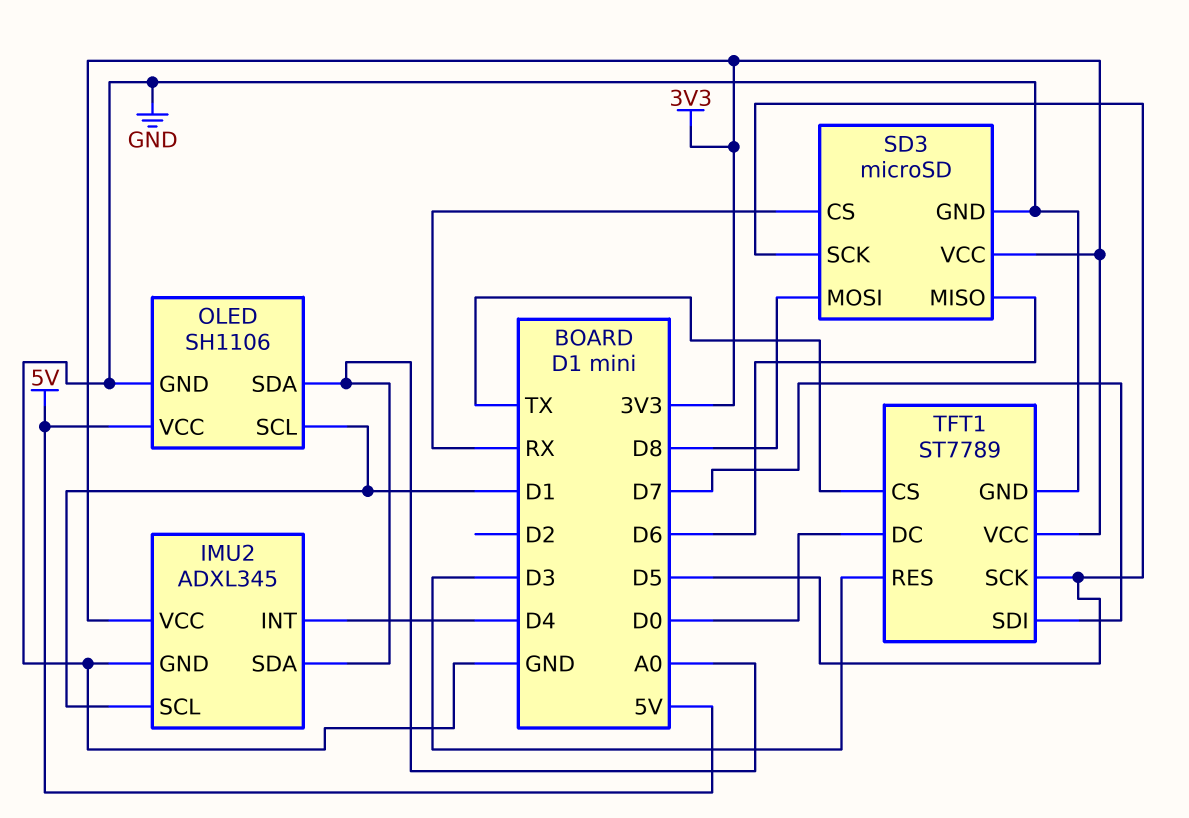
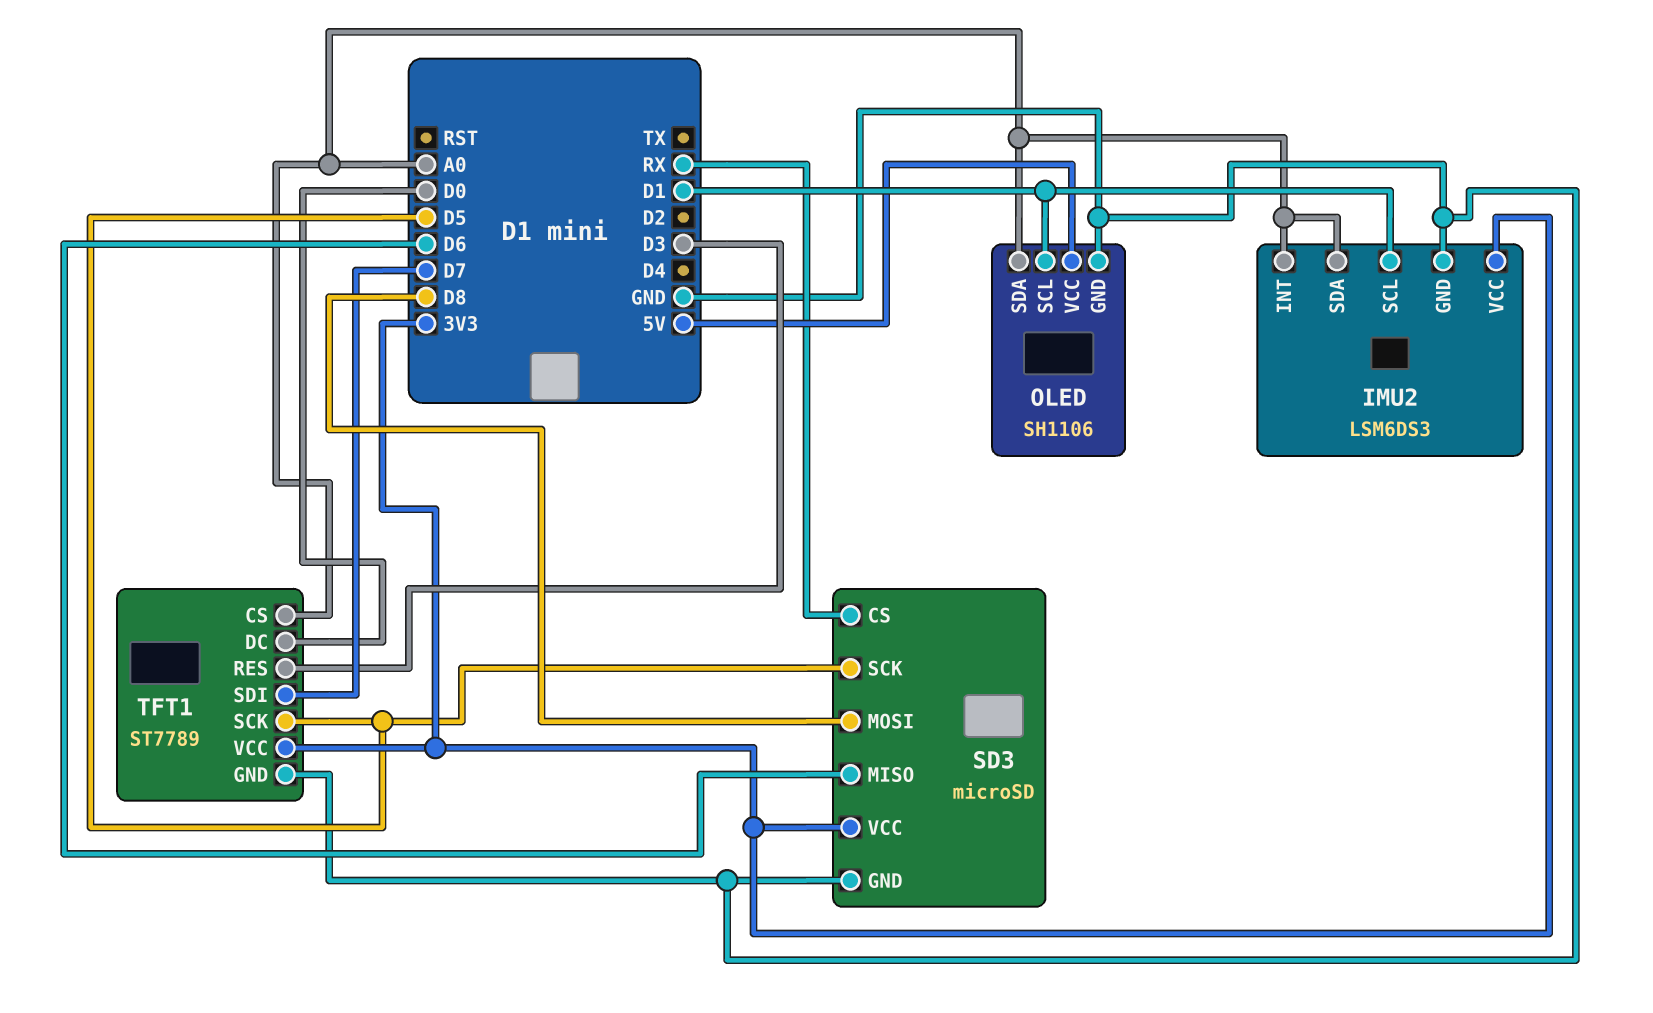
IMU2: ADXL345 -> LSM6DS3
IMU2 pin INT: D4 -> A0
TFT1 pin CS: TX -> A0

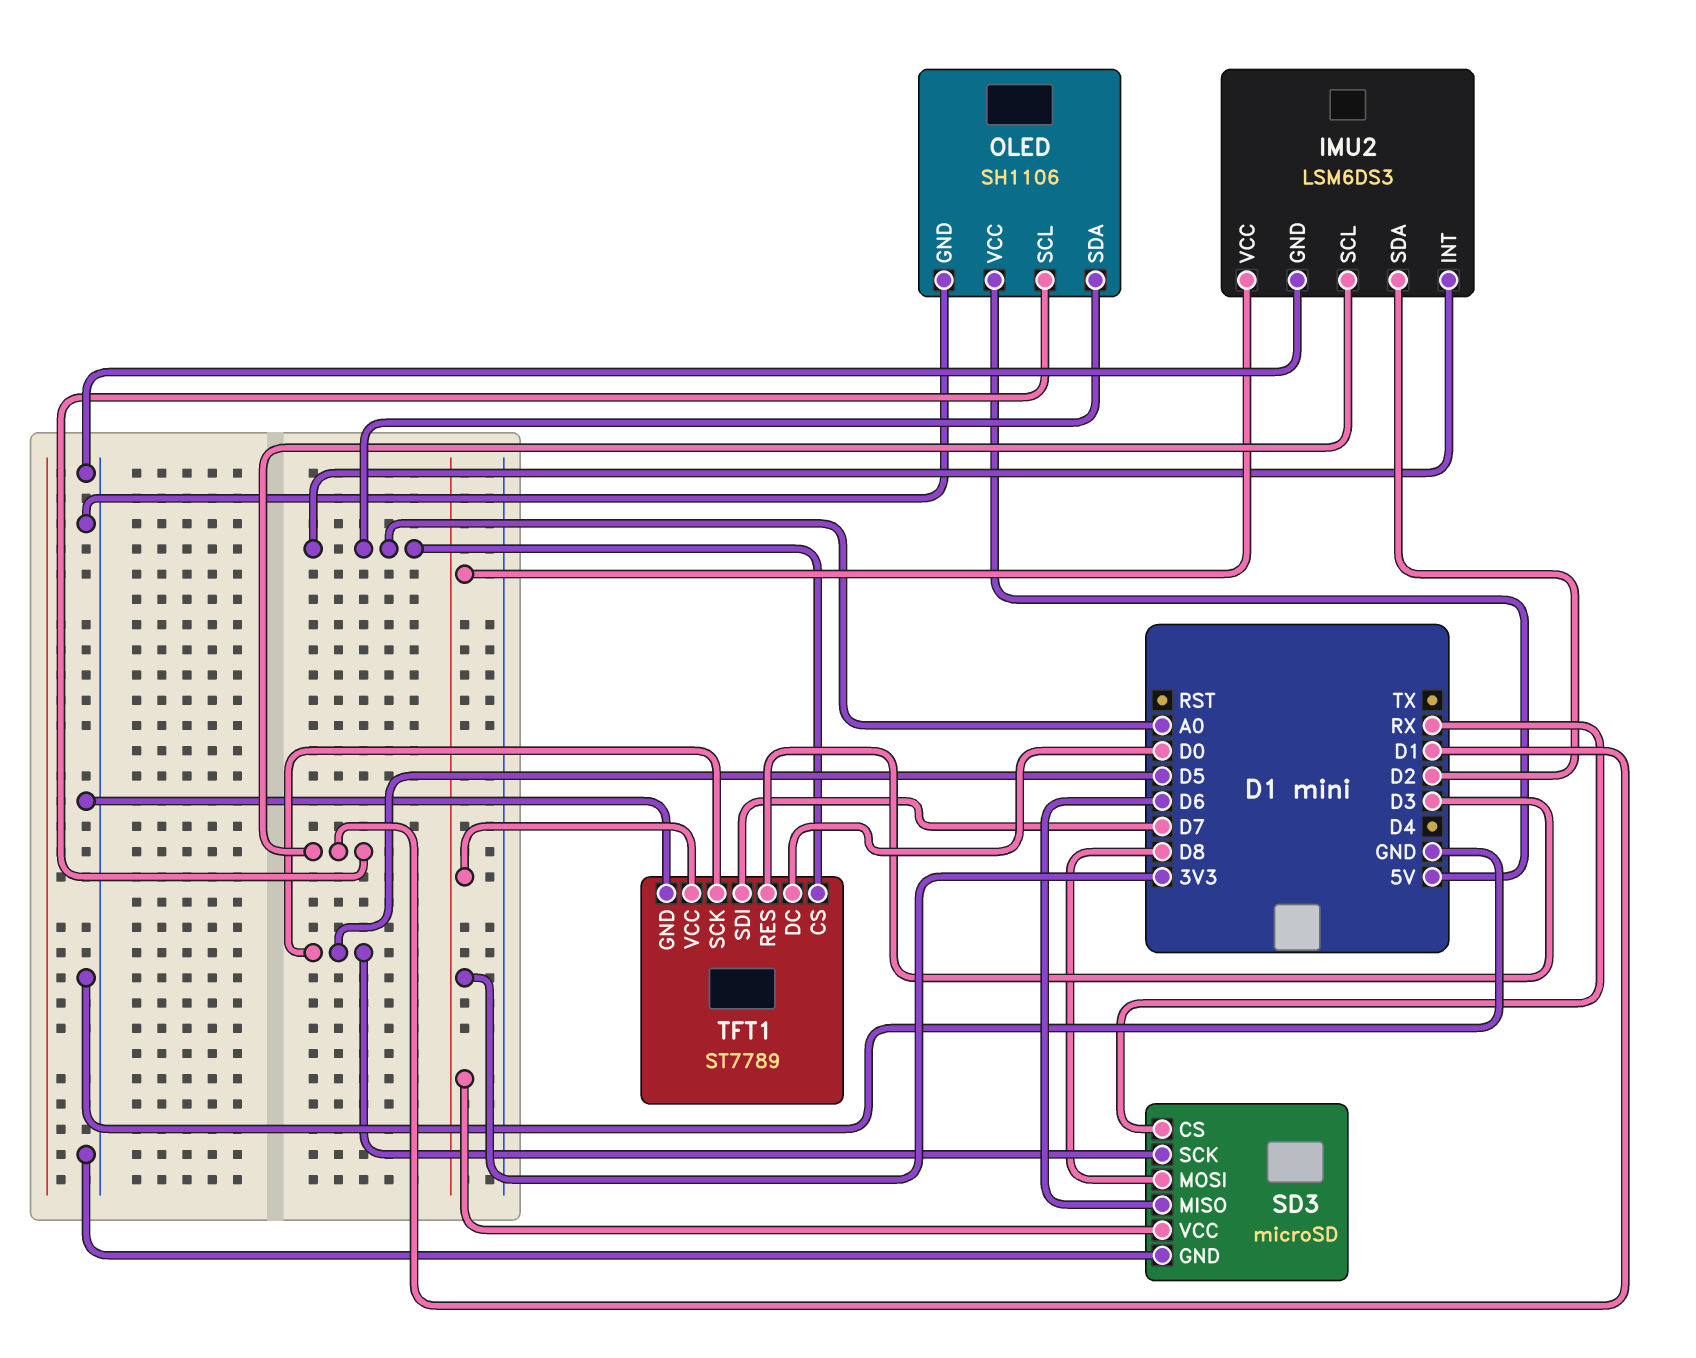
IMU2 pin SDA: A0 -> D2

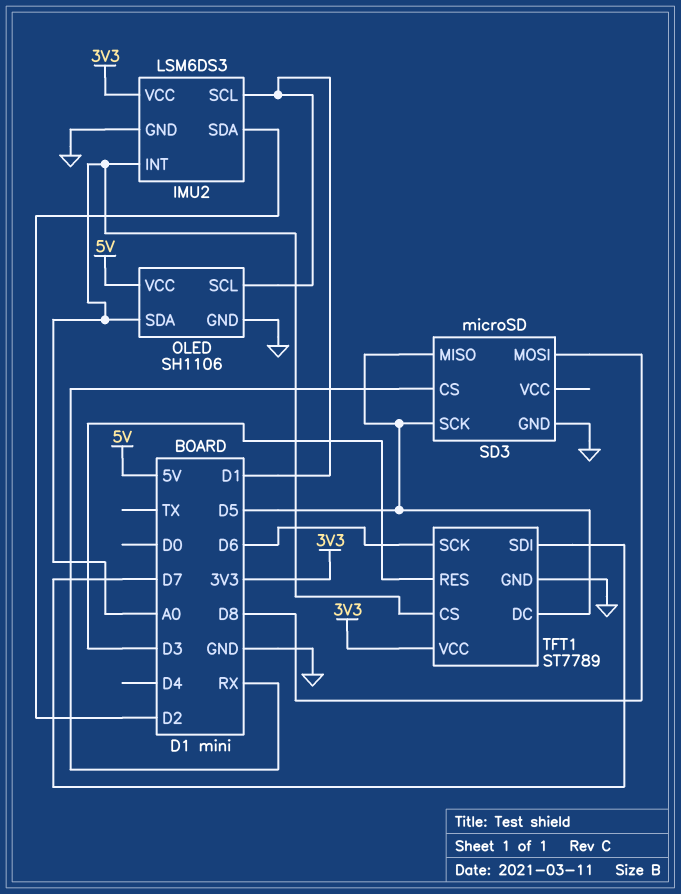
SD3 pin MISO: D6 -> D5
SD3 pin VCC: 3V3 -> none
TFT1 pin DC: D0 -> D5
TFT1 pin SCK: D5 -> D6

